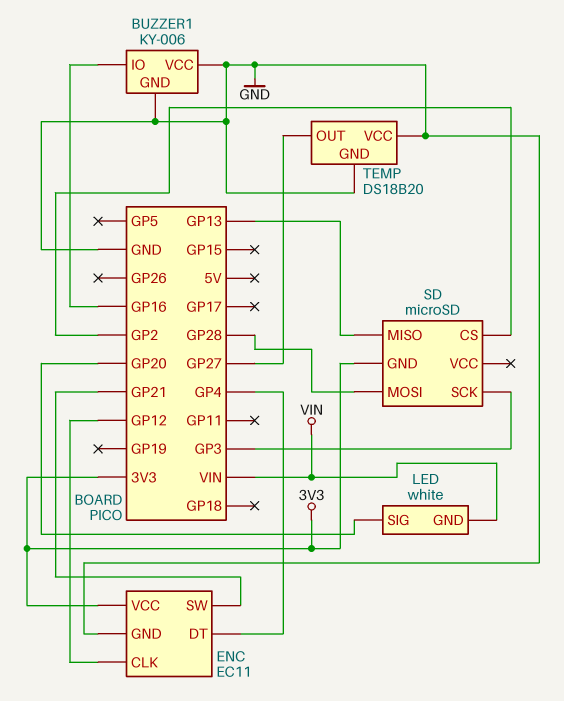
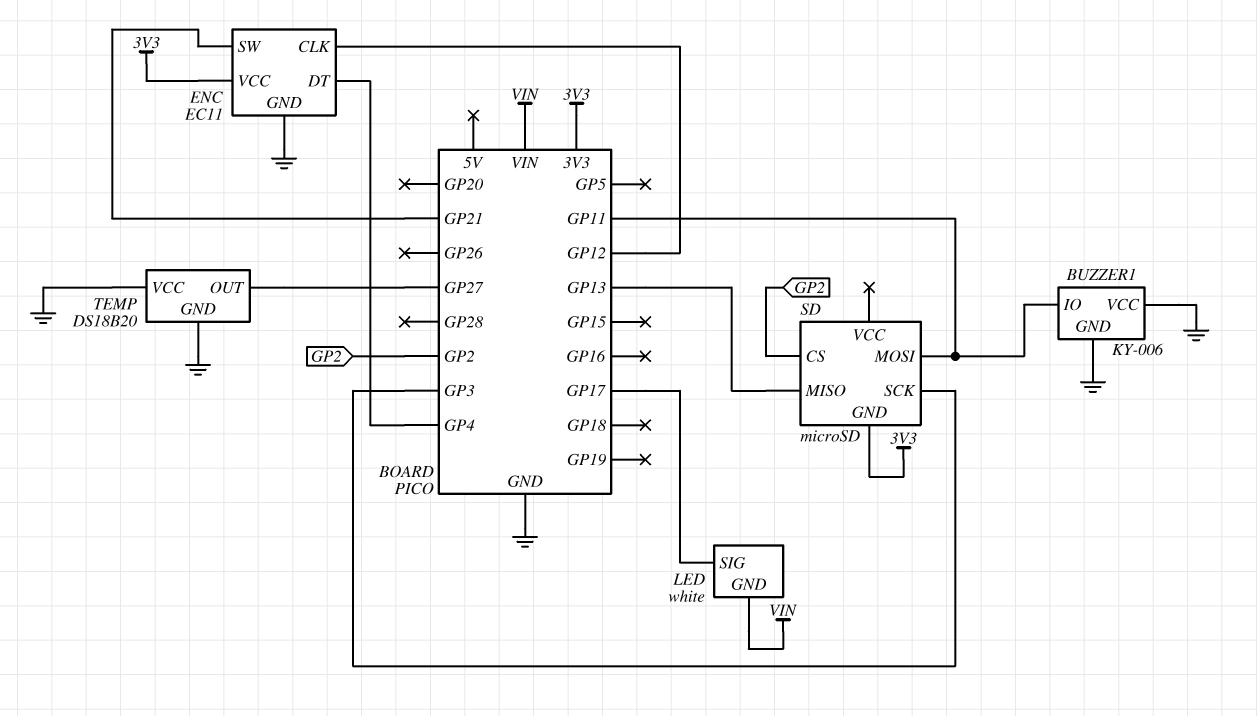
BUZZER1 pin IO: GP16 -> GP11
LED pin SIG: GP20 -> GP17
SD pin MOSI: GP28 -> GP11

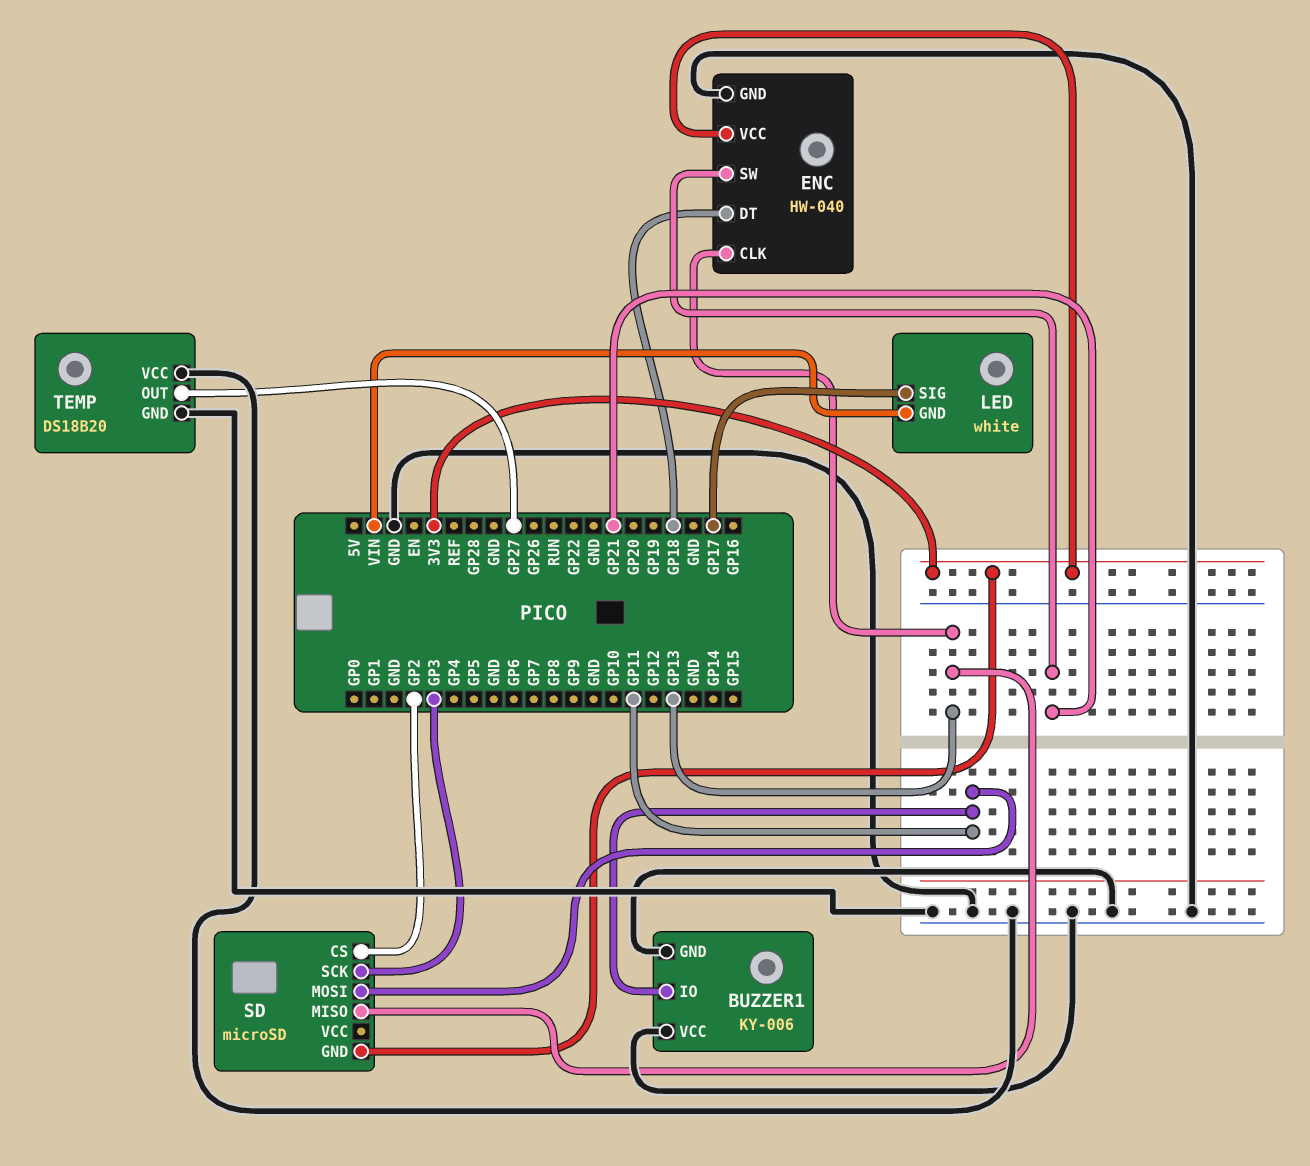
ENC: EC11 -> HW-040
ENC pin CLK: GP12 -> GP13
ENC pin DT: GP4 -> GP18

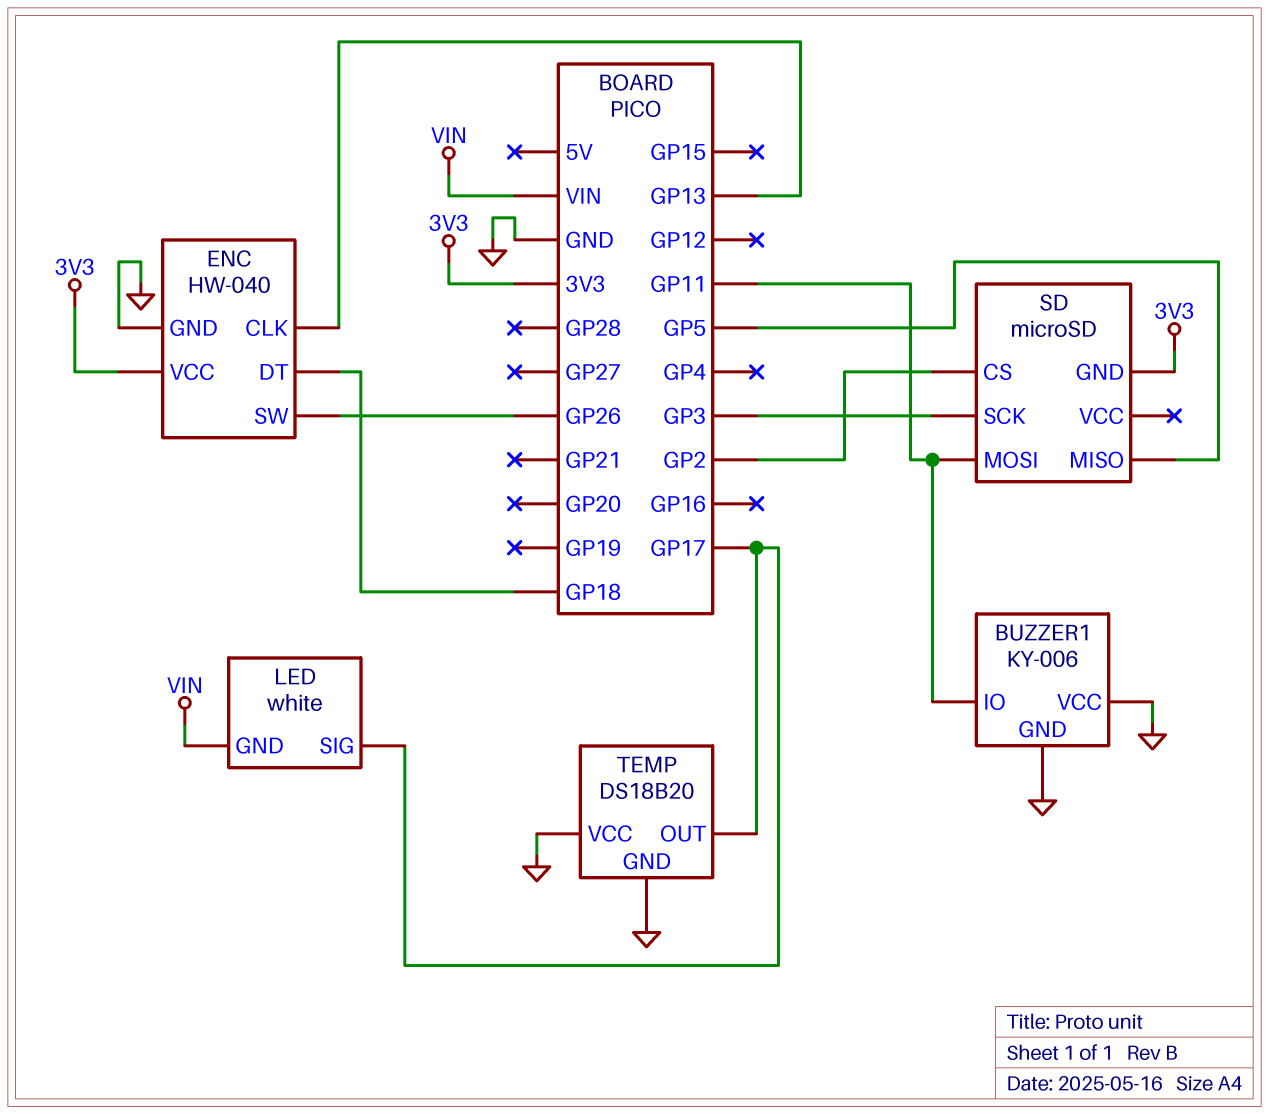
ENC pin SW: GP21 -> GP26
SD pin MISO: GP13 -> GP5
TEMP pin OUT: GP27 -> GP17

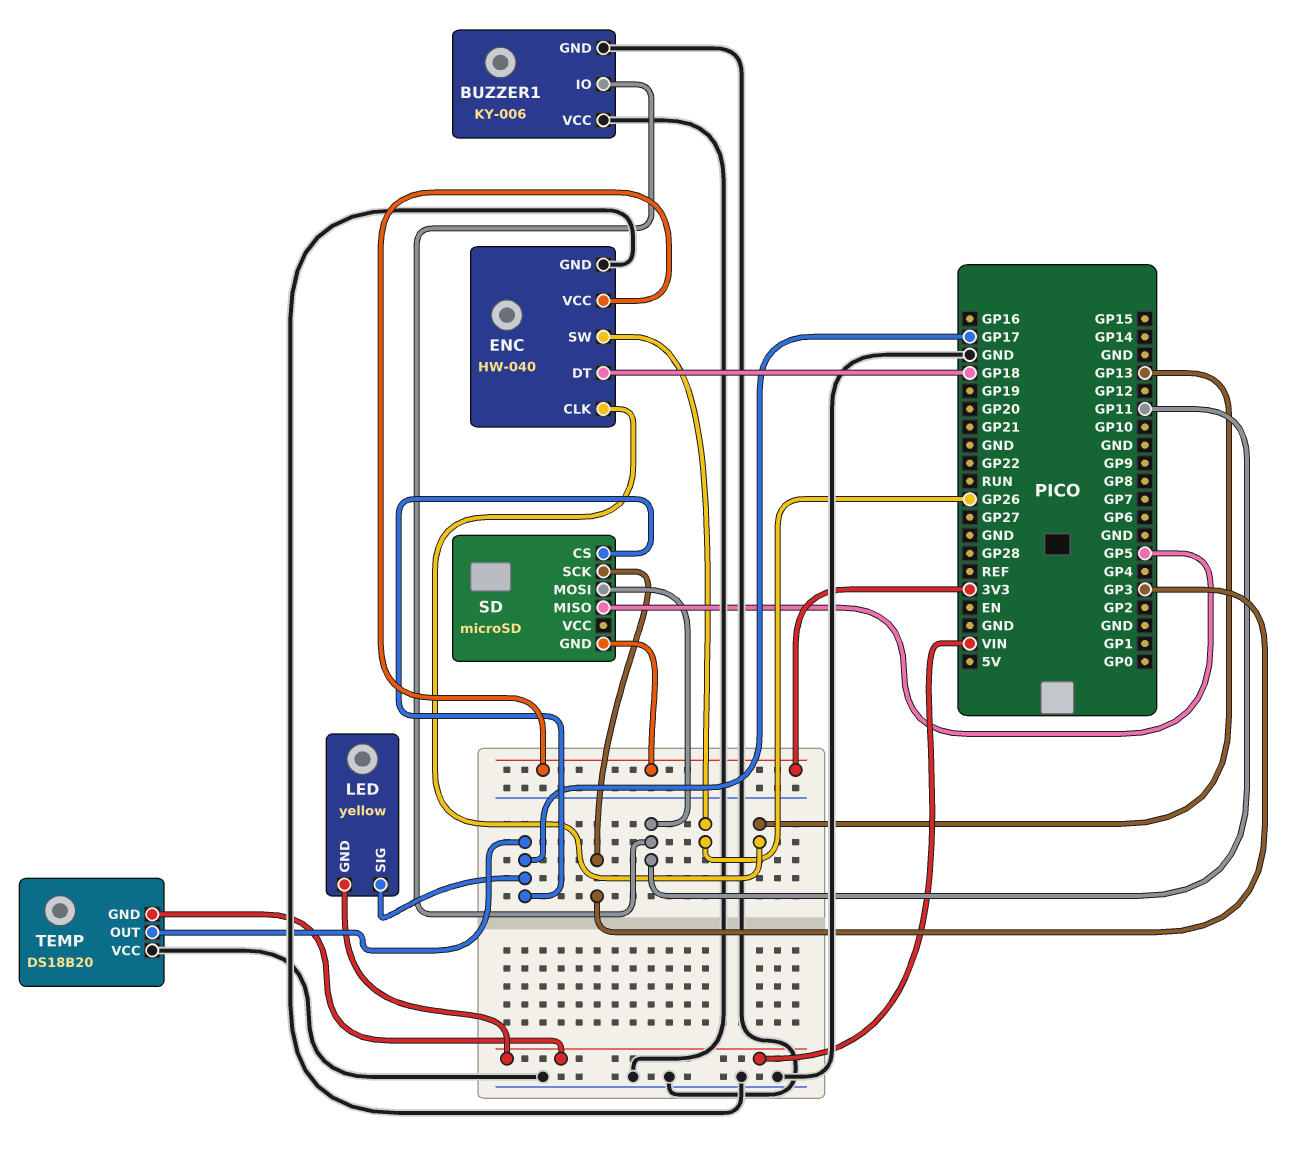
LED: white -> yellow
SD pin CS: GP2 -> GP17
TEMP pin GND: GND -> VIN

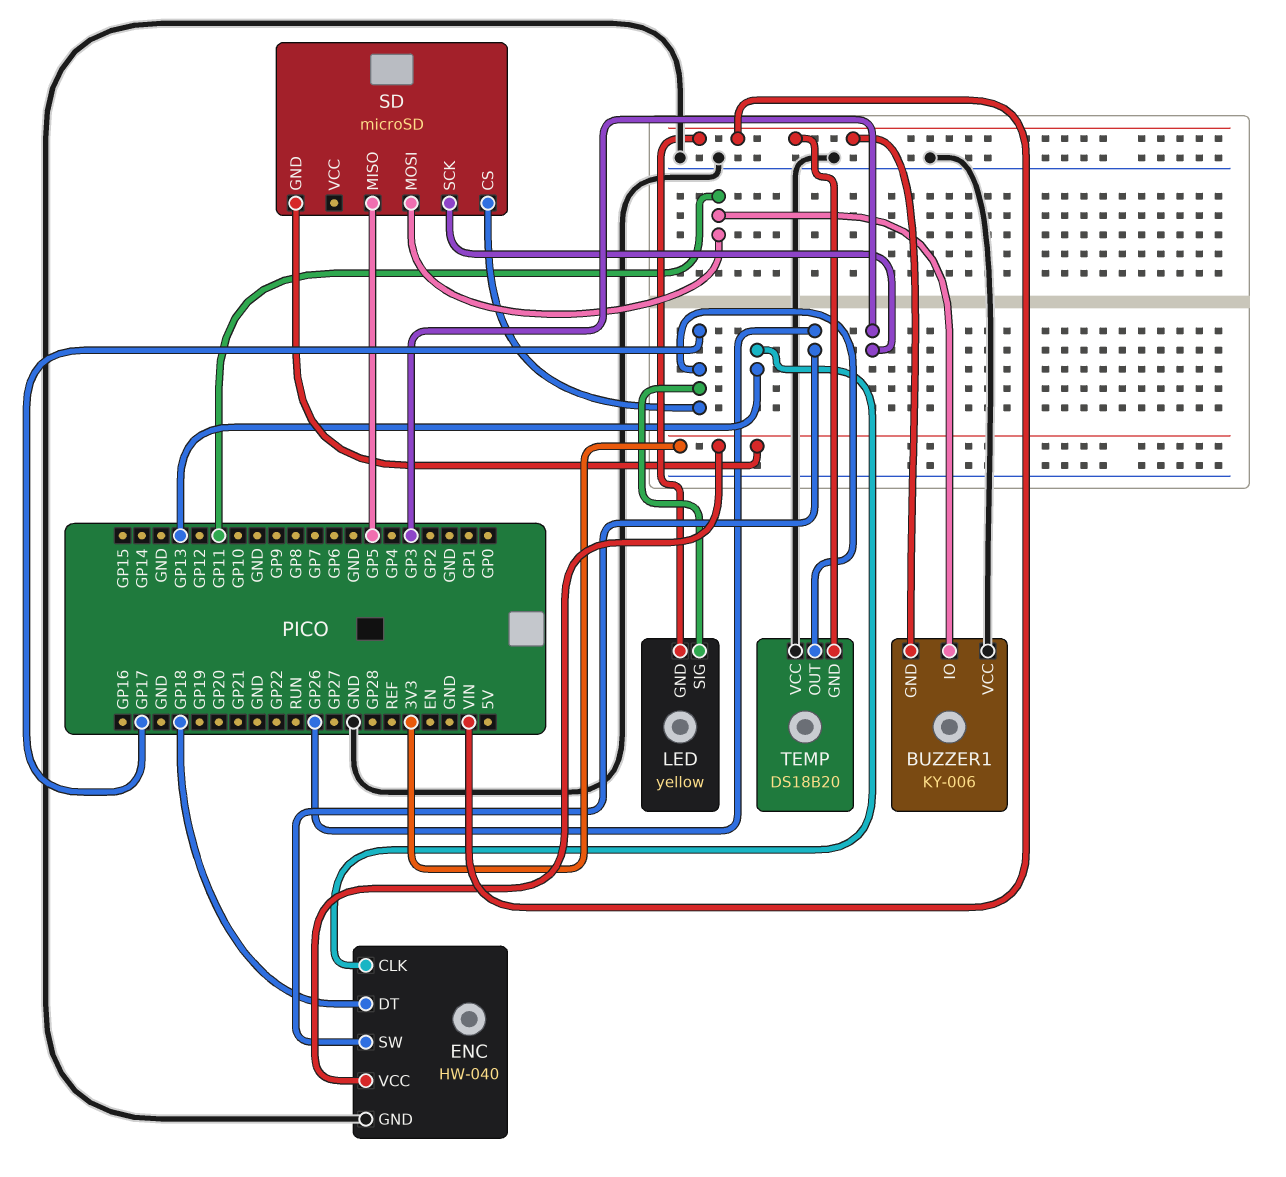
BUZZER1 pin GND: GND -> VIN

